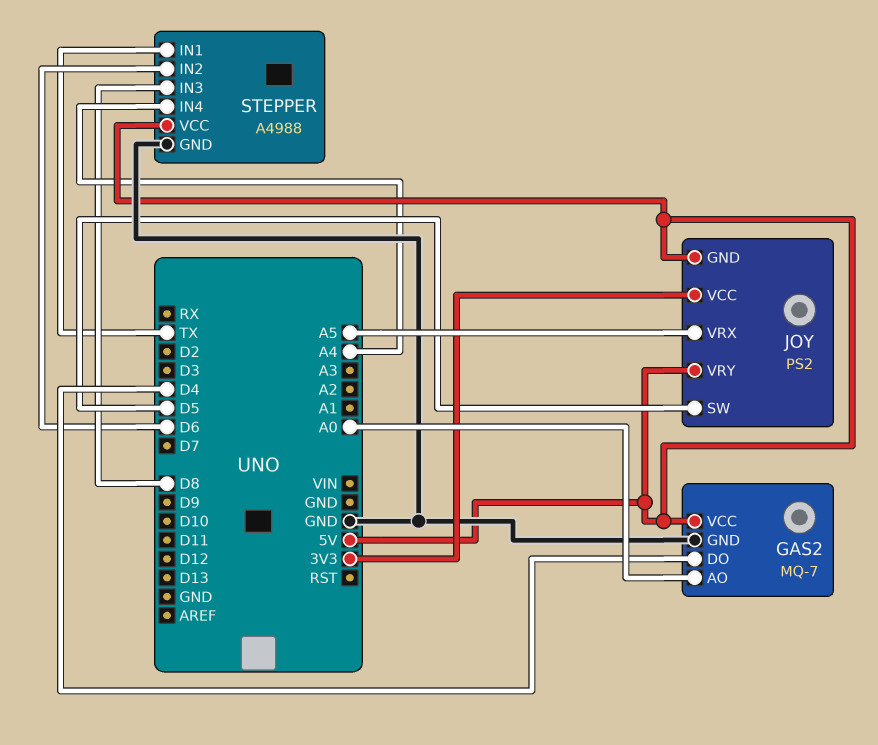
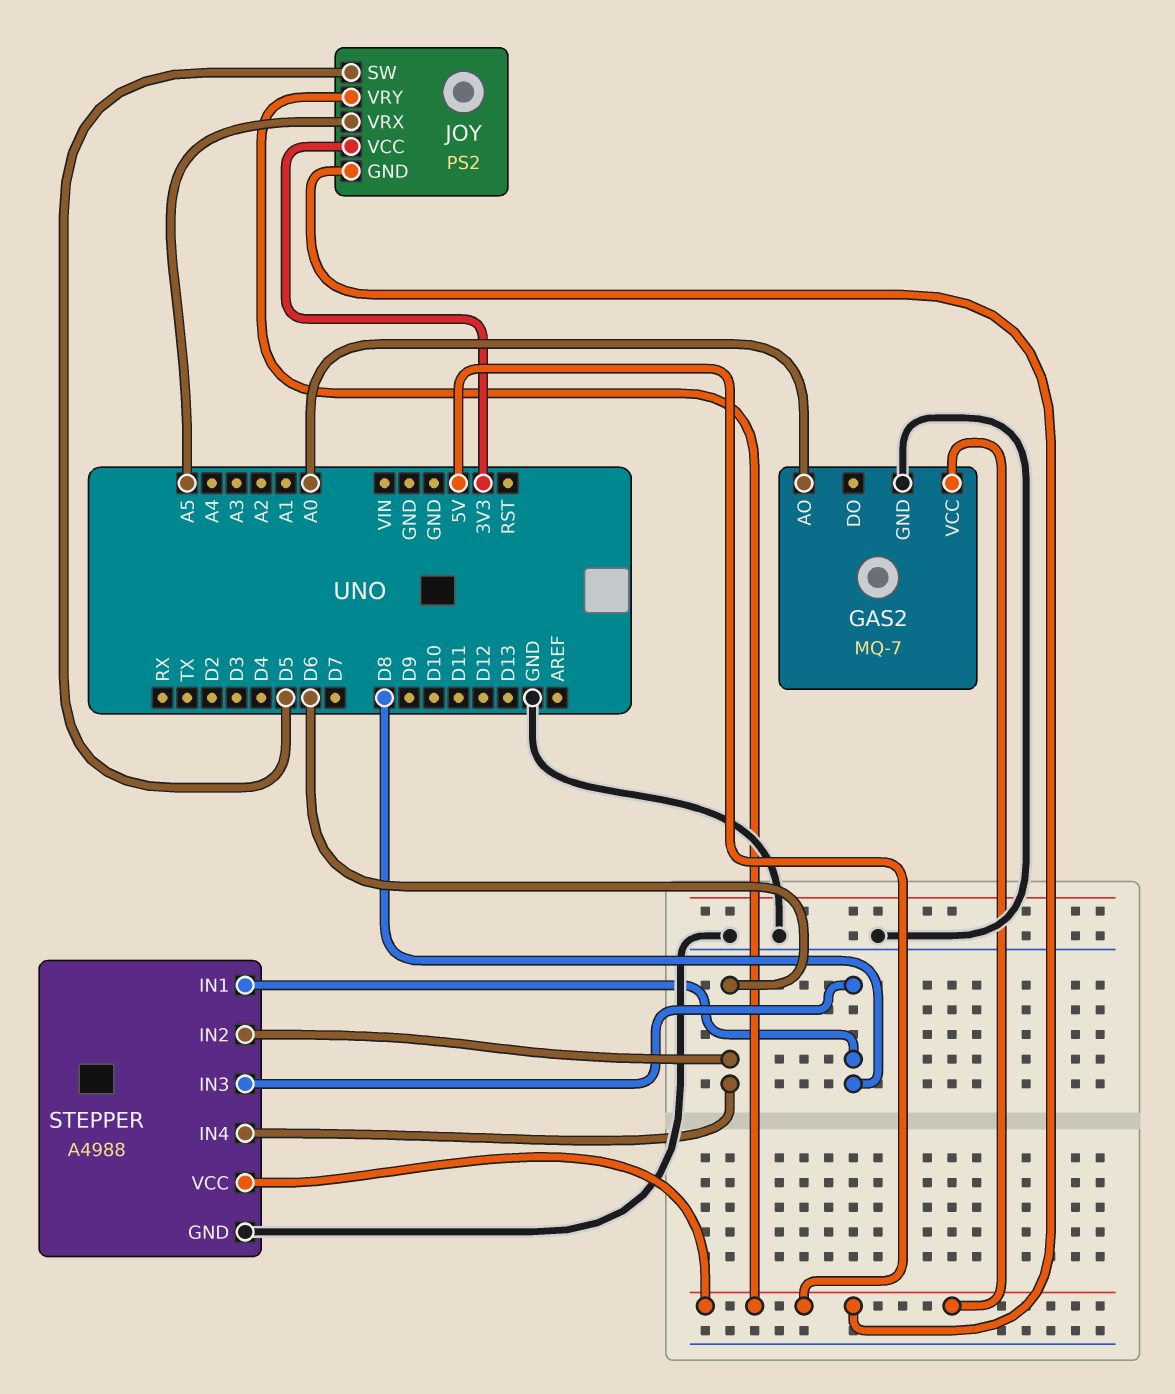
GAS2 pin DO: D4 -> none
STEPPER pin IN1: TX -> D8
STEPPER pin IN4: A4 -> D6

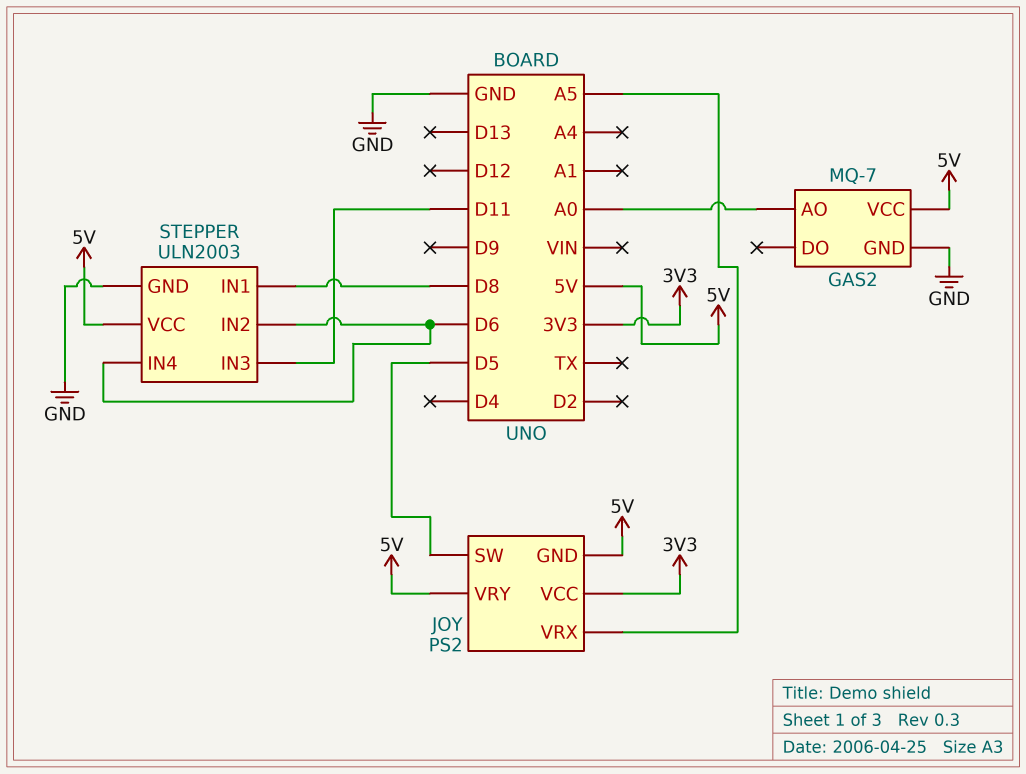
STEPPER: A4988 -> ULN2003
STEPPER pin IN3: D8 -> D11

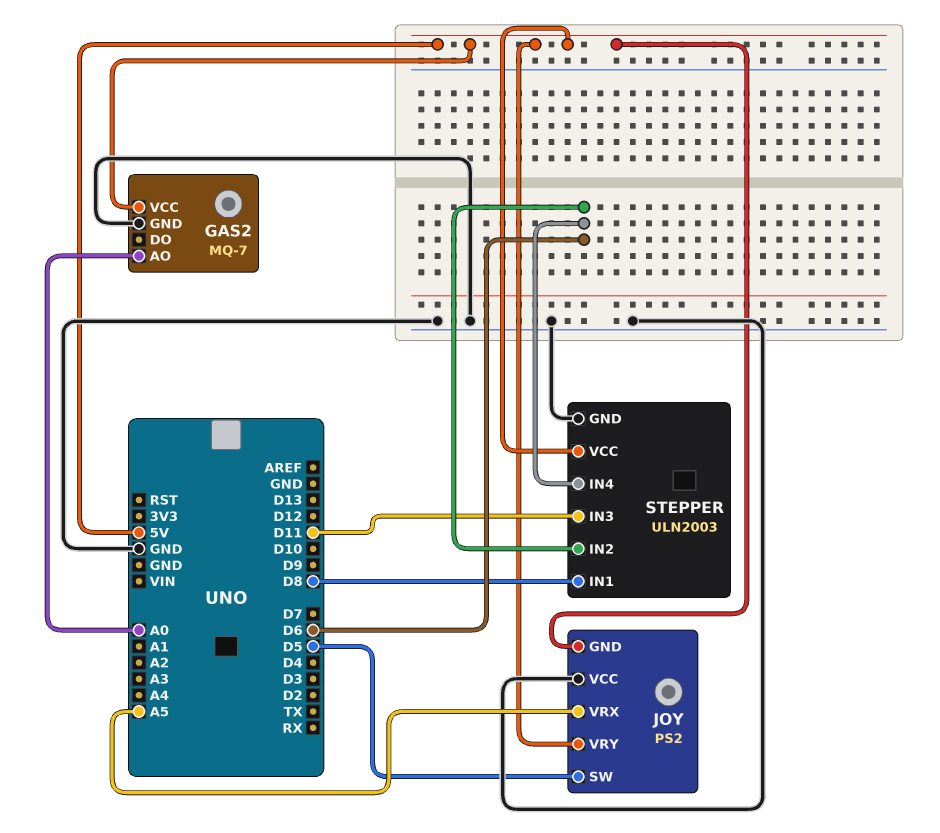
JOY pin VCC: 3V3 -> GND

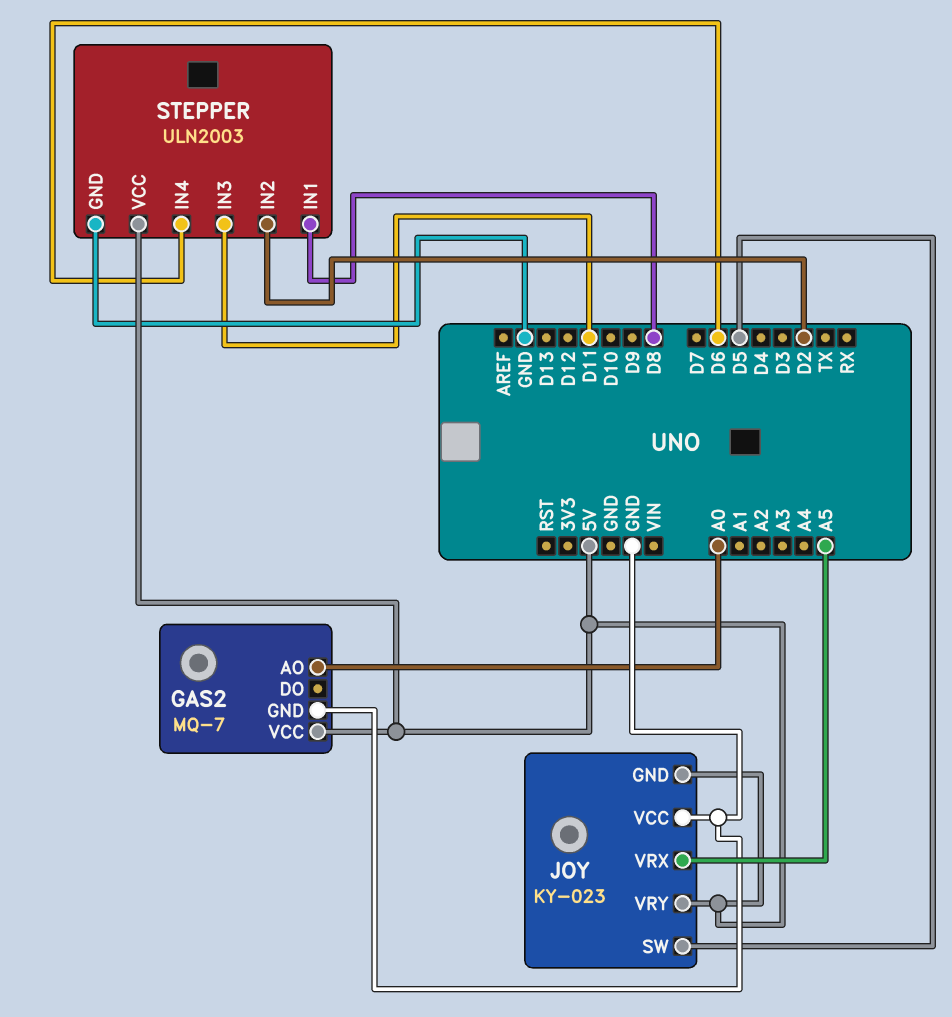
JOY: PS2 -> KY-023
STEPPER pin IN2: D6 -> D2

